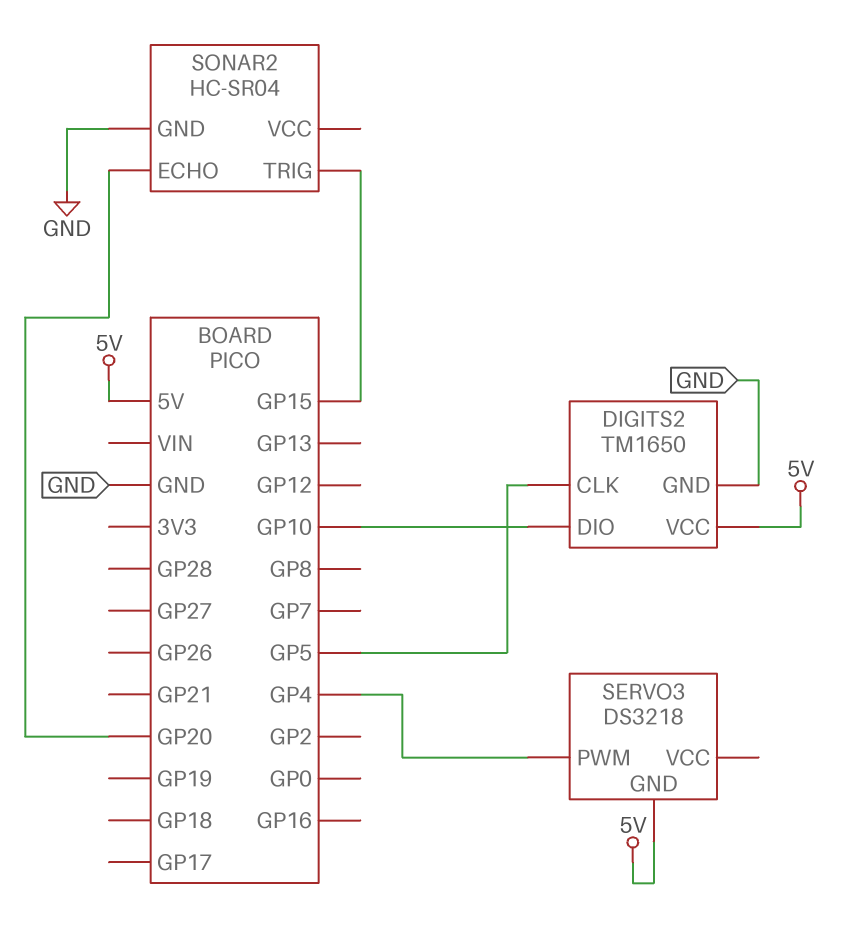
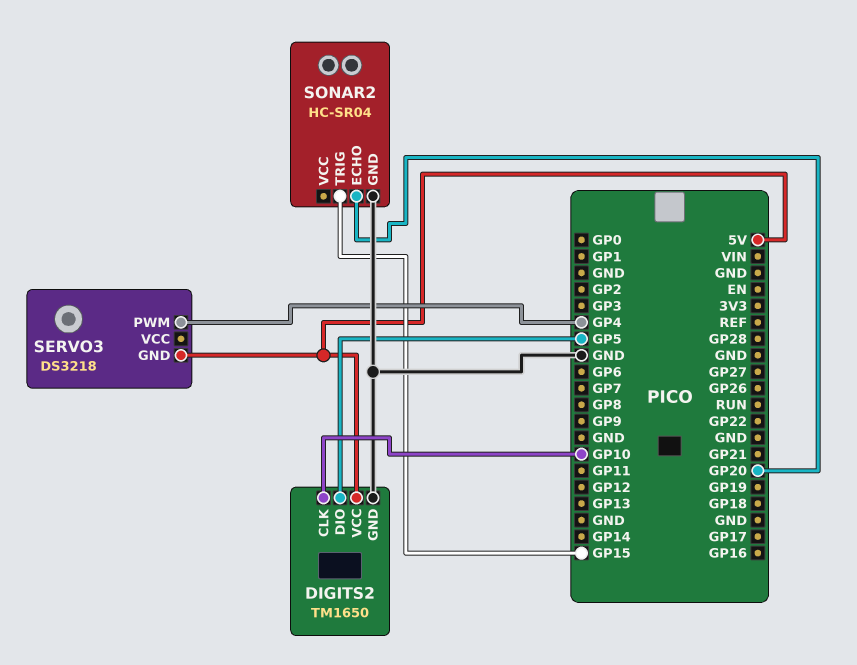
DIGITS2 pin CLK: GP5 -> GP10
DIGITS2 pin DIO: GP10 -> GP5

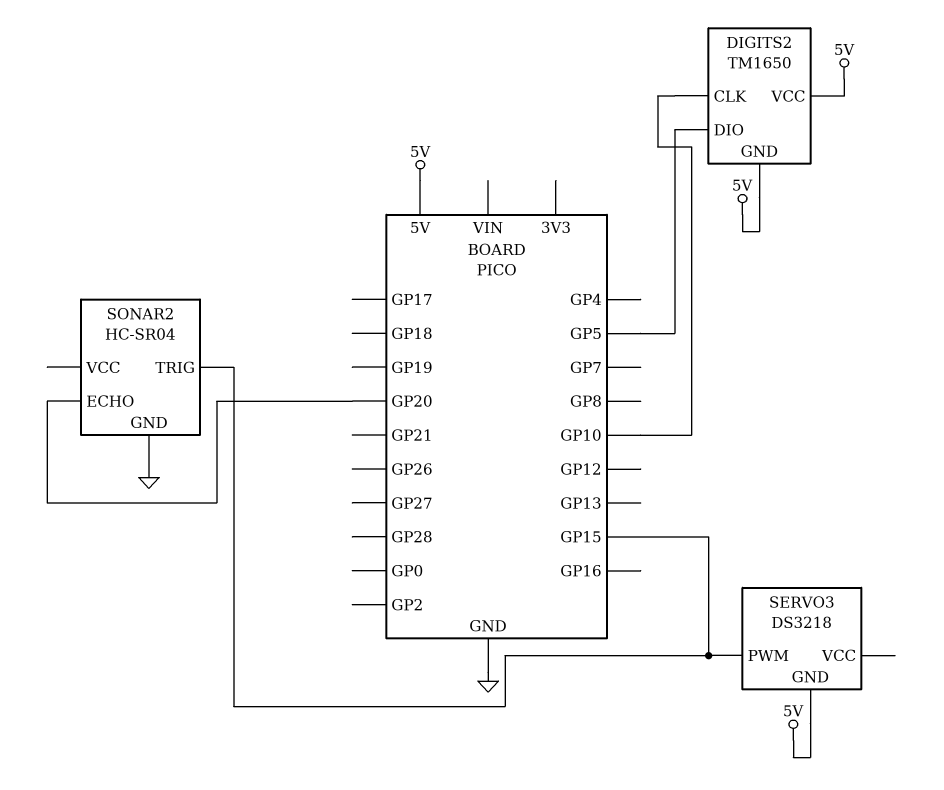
DIGITS2 pin GND: GND -> 5V
SERVO3 pin PWM: GP4 -> GP15

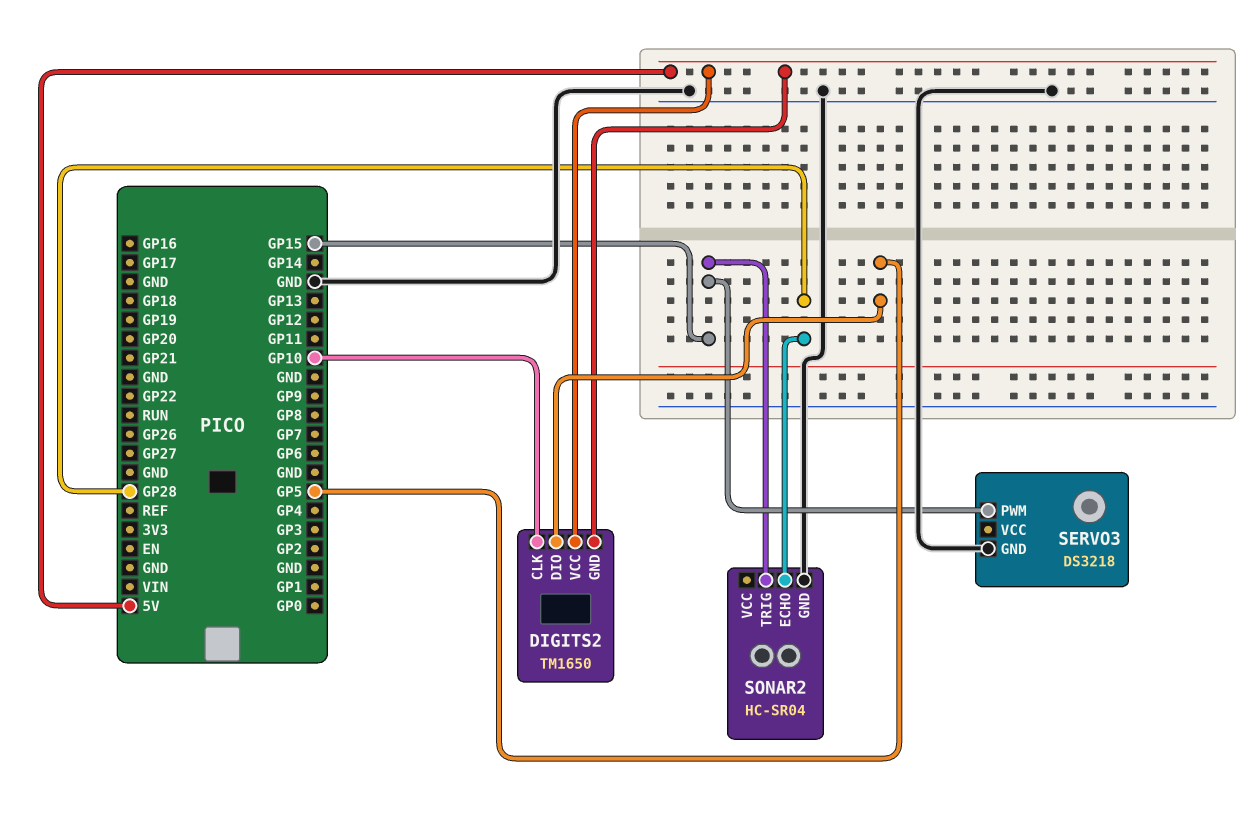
SERVO3 pin GND: 5V -> GND
SONAR2 pin ECHO: GP20 -> GP28

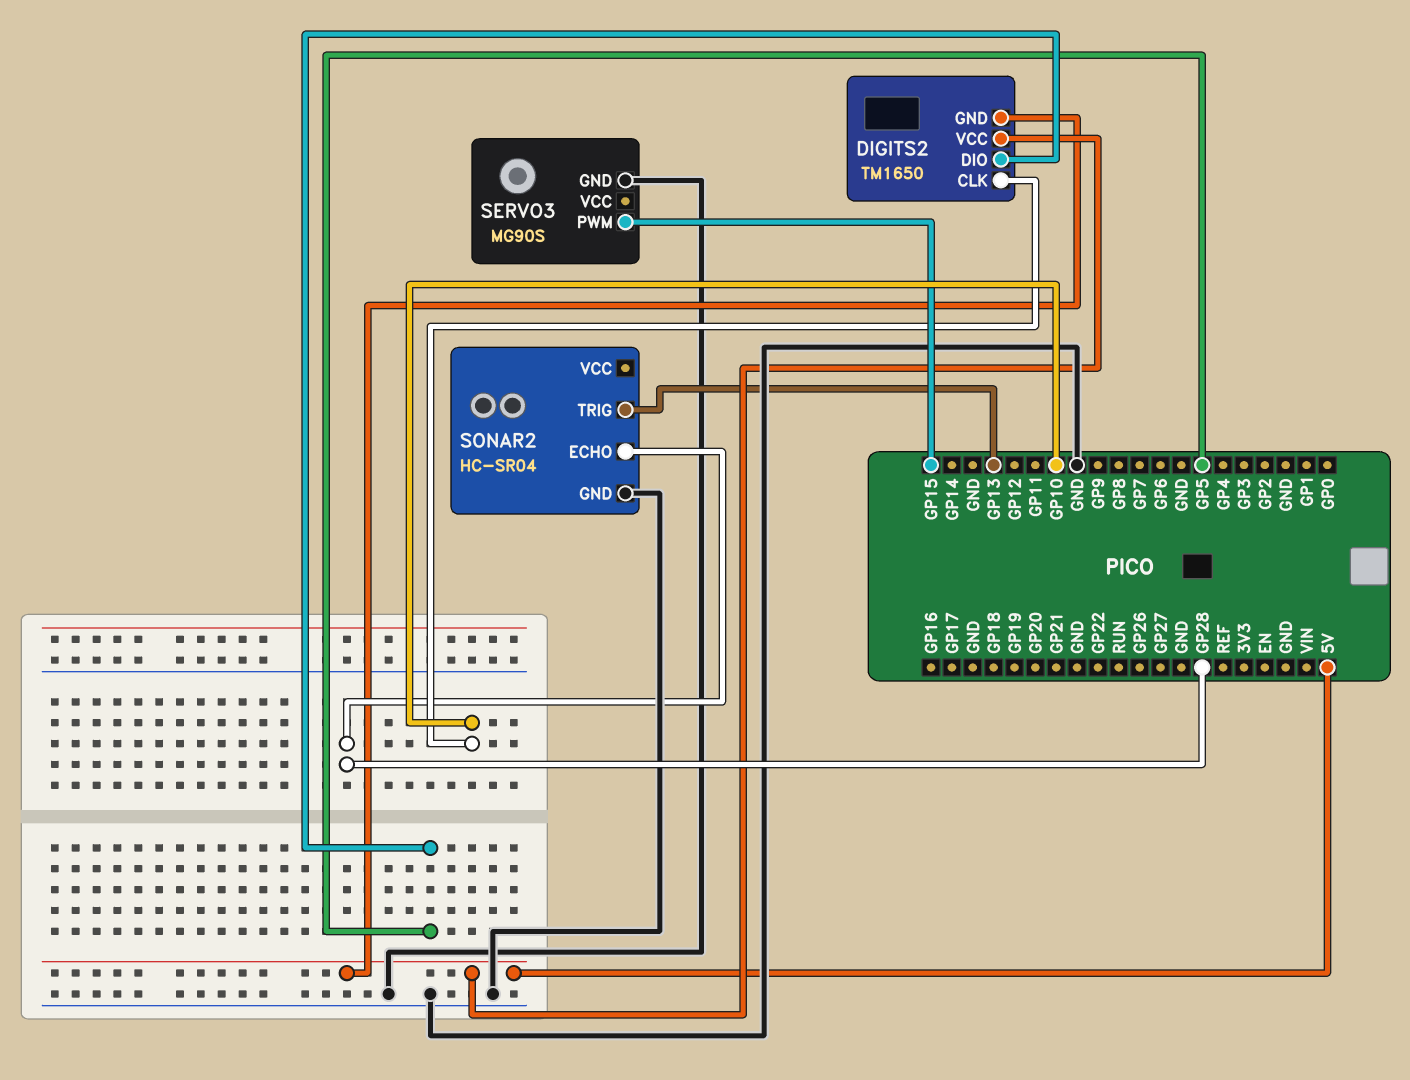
SERVO3: DS3218 -> MG90S
SONAR2 pin TRIG: GP15 -> GP13

